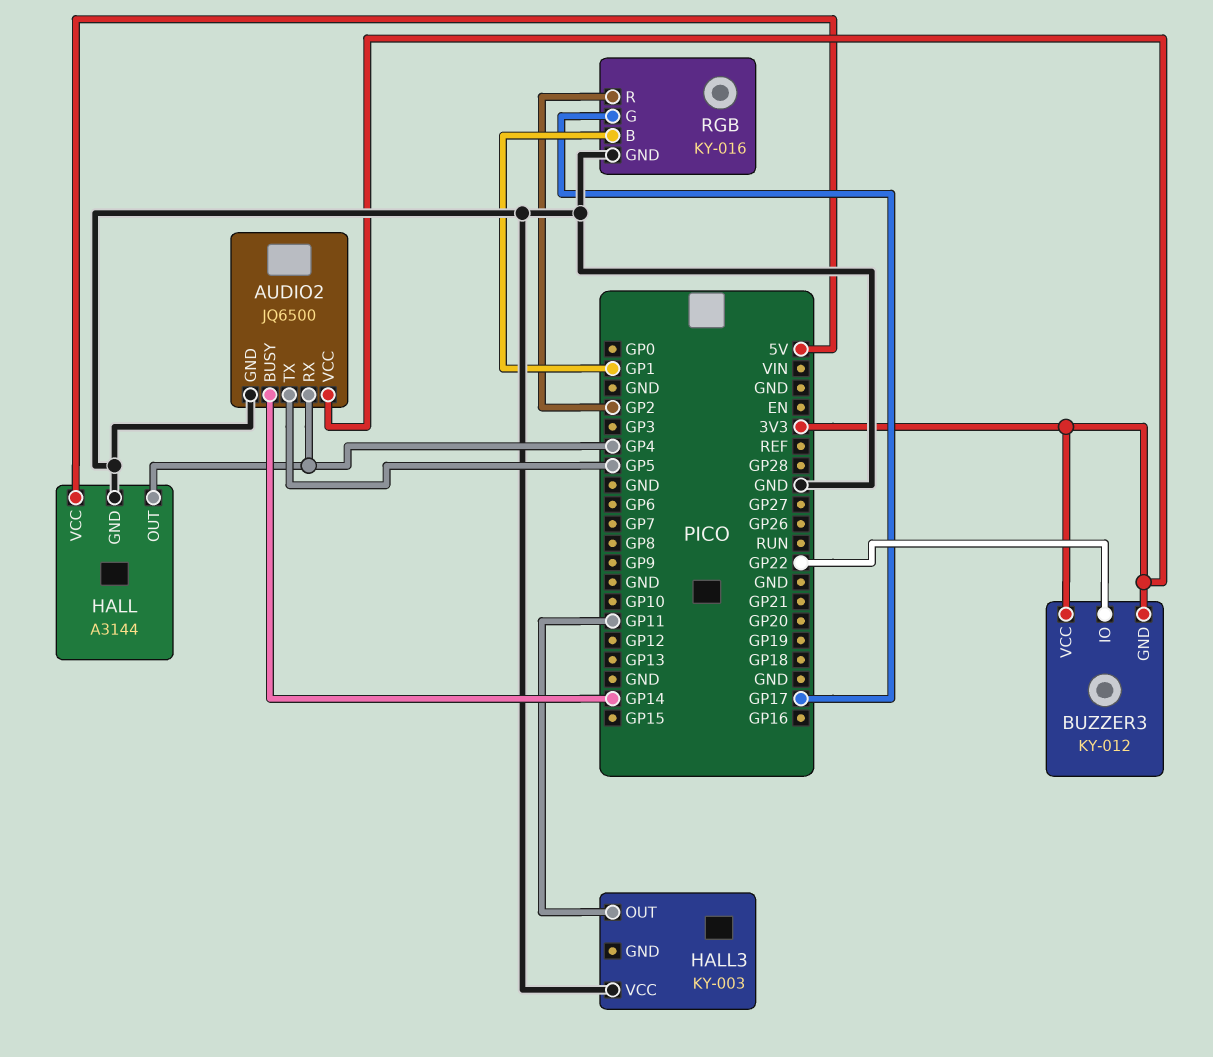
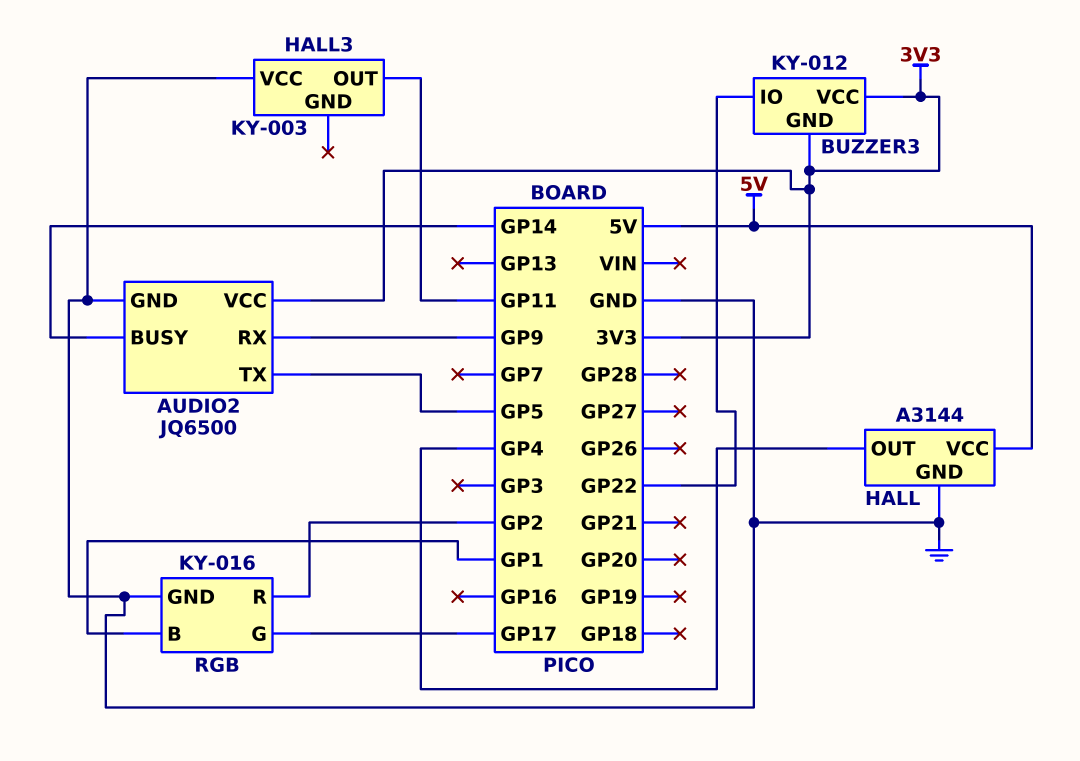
AUDIO2 pin RX: GP4 -> GP9

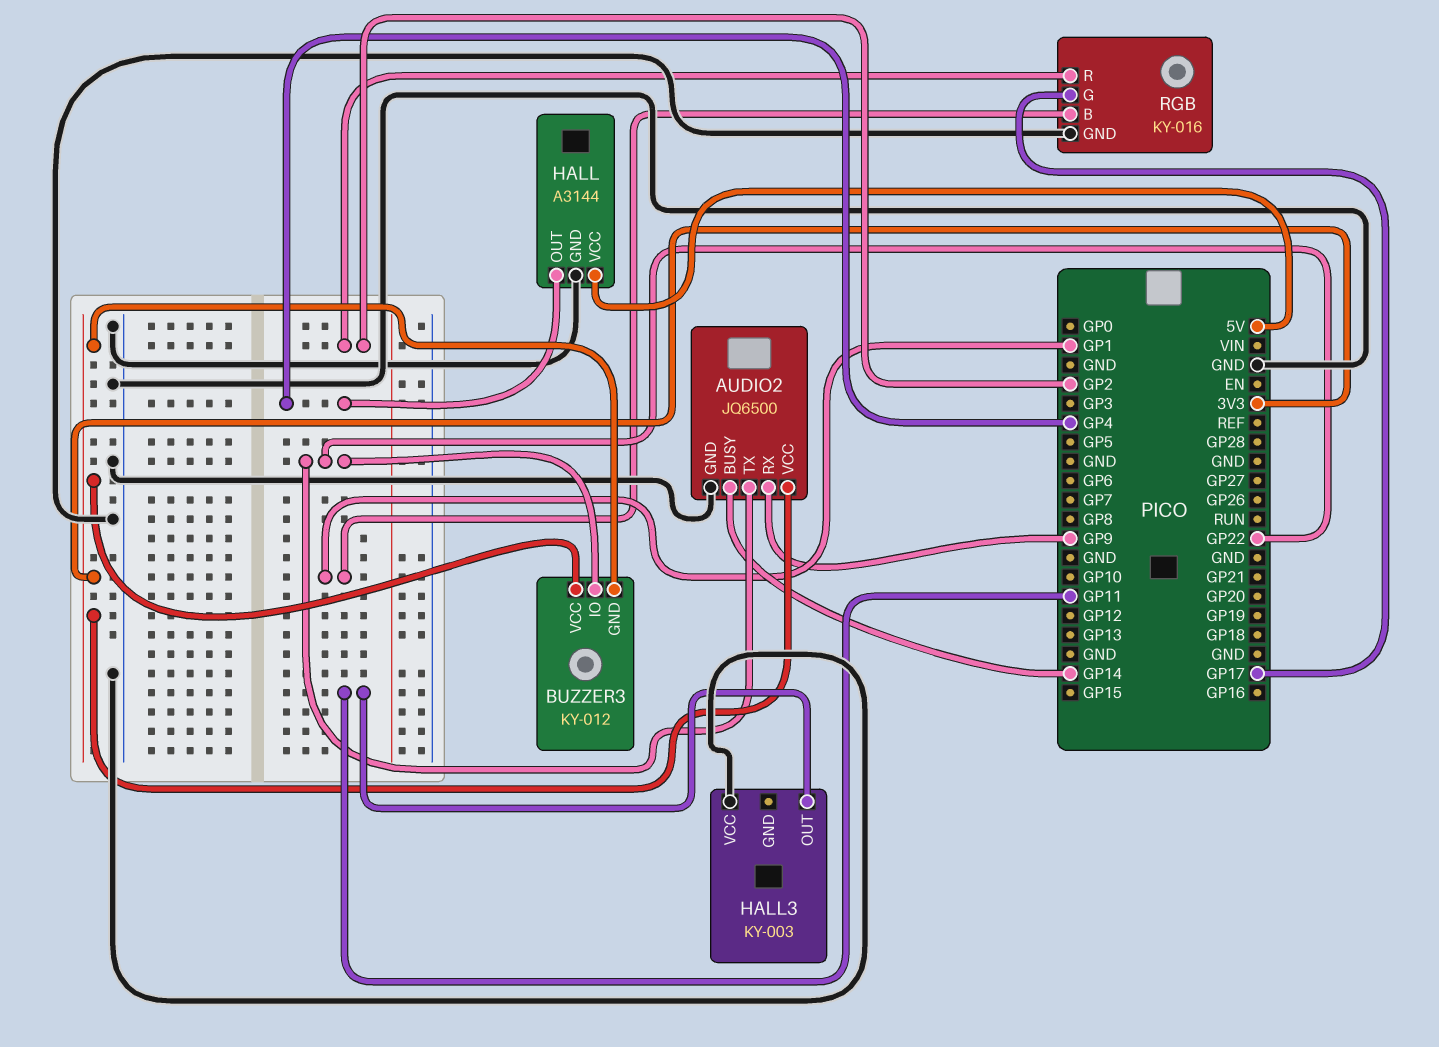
AUDIO2 pin TX: GP5 -> GP22

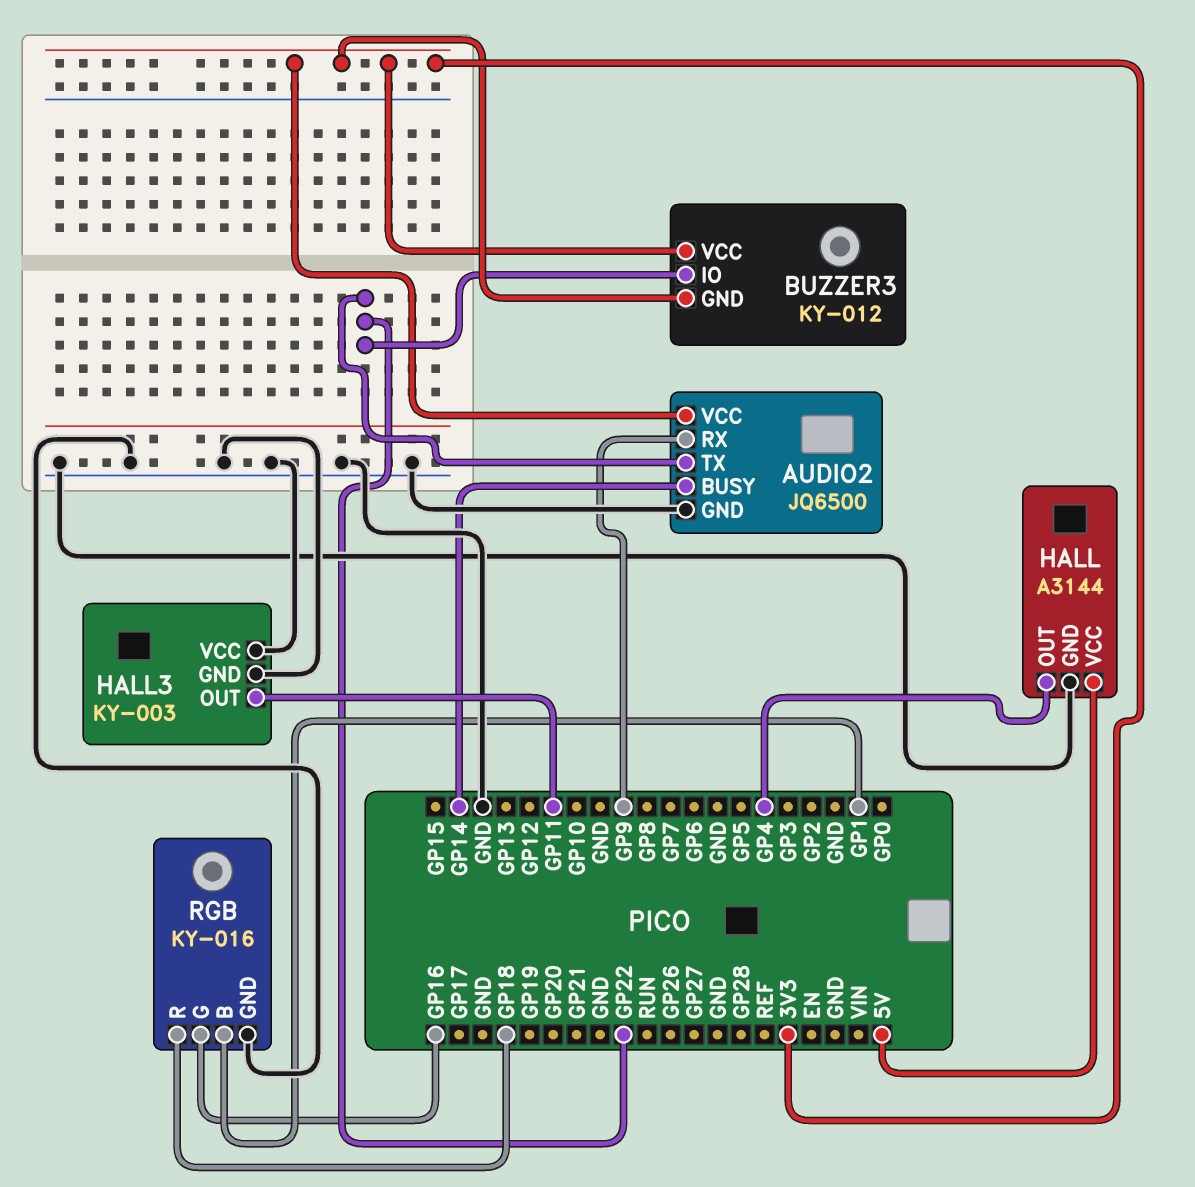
HALL3 pin GND: none -> GND
RGB pin G: GP17 -> GP16
RGB pin R: GP2 -> GP18

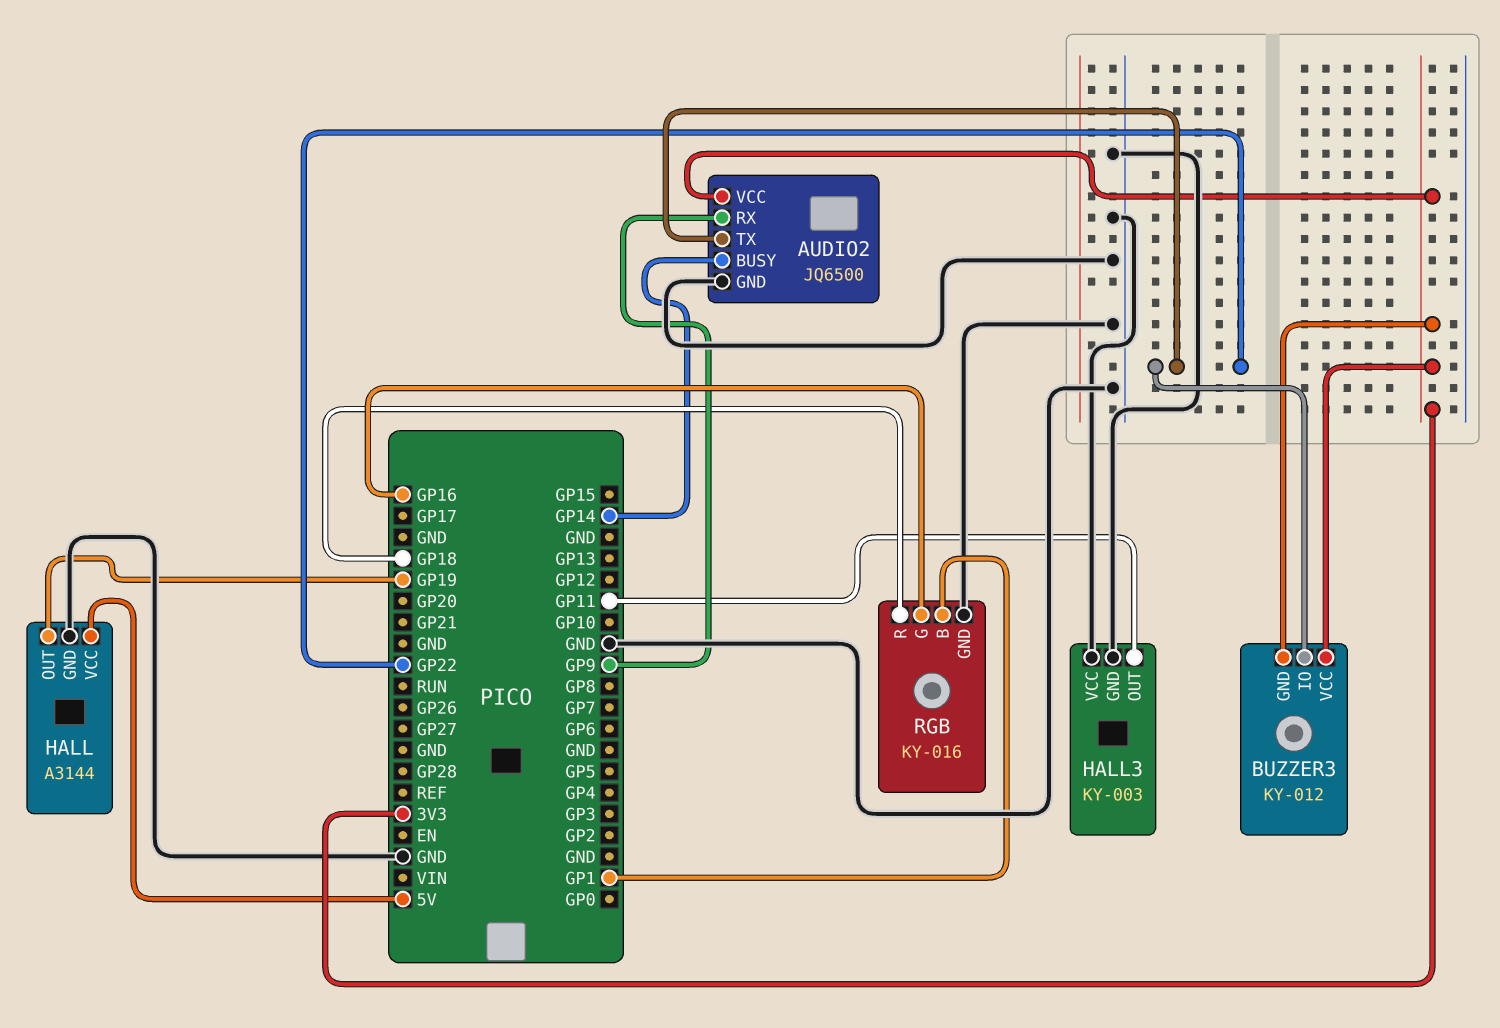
HALL pin OUT: GP4 -> GP19

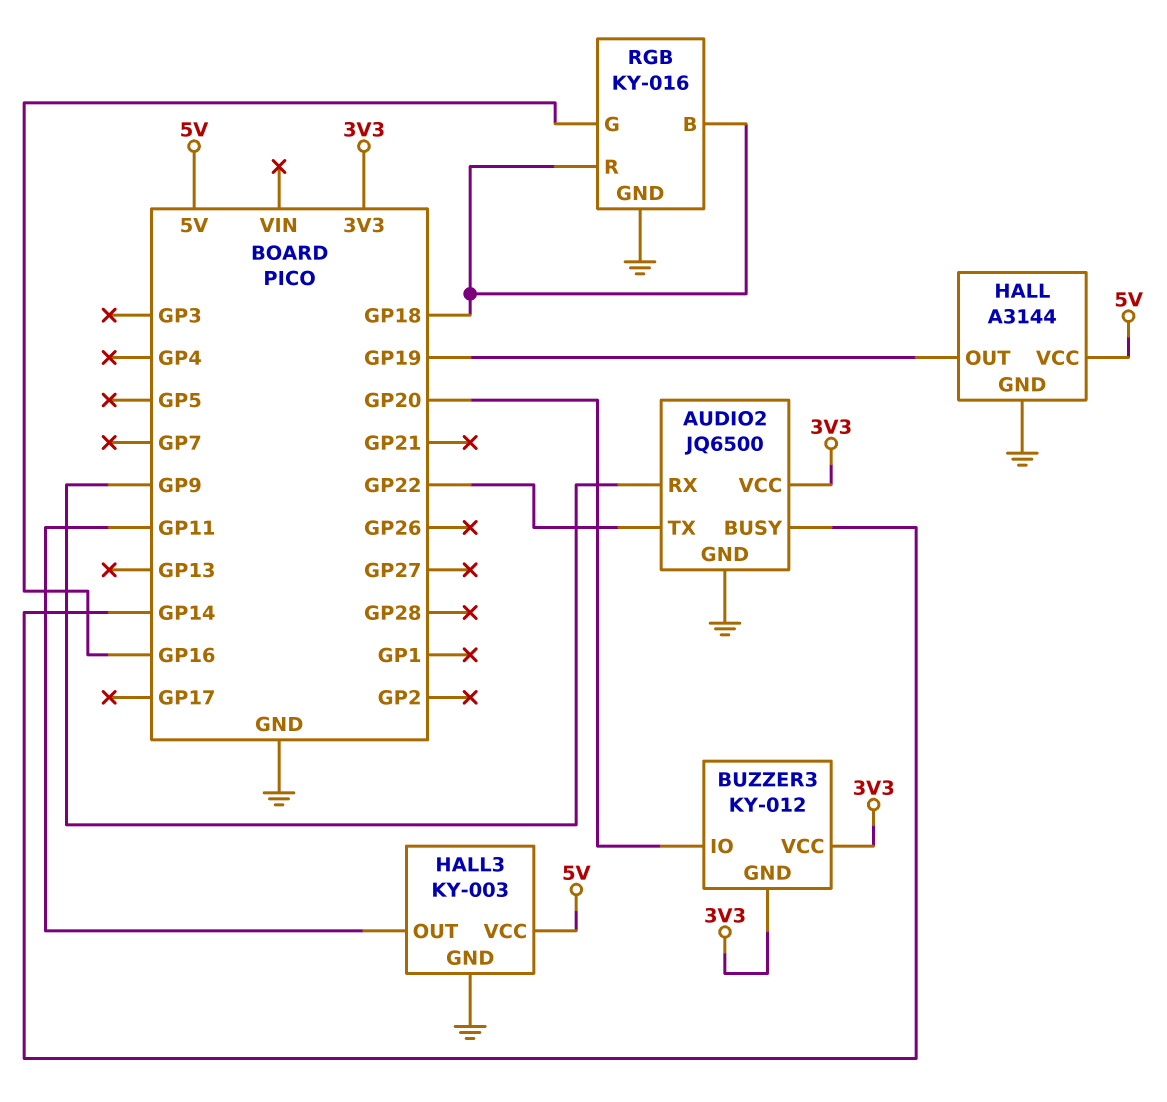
BUZZER3 pin IO: GP22 -> GP20
HALL3 pin VCC: GND -> 5V
RGB pin B: GP1 -> GP18

